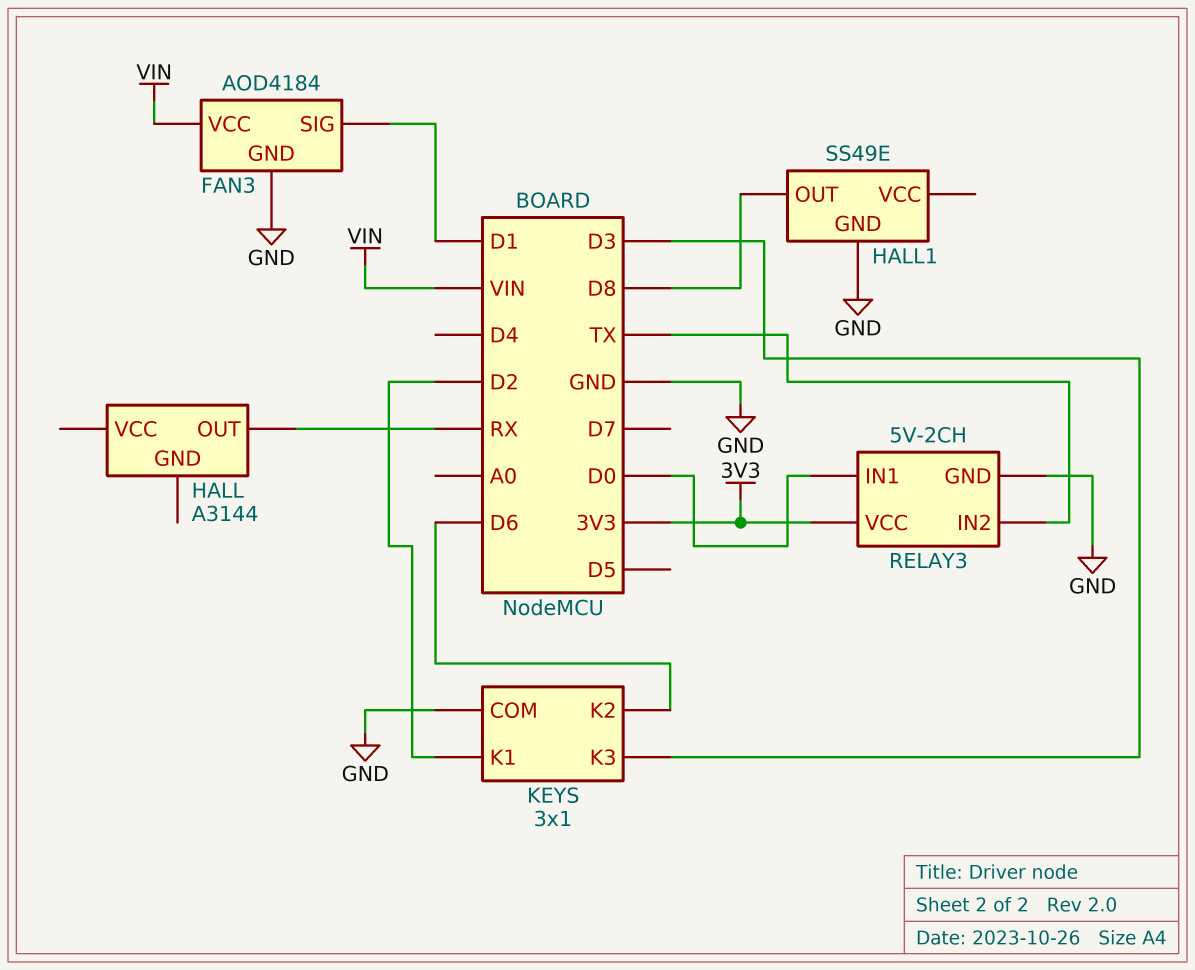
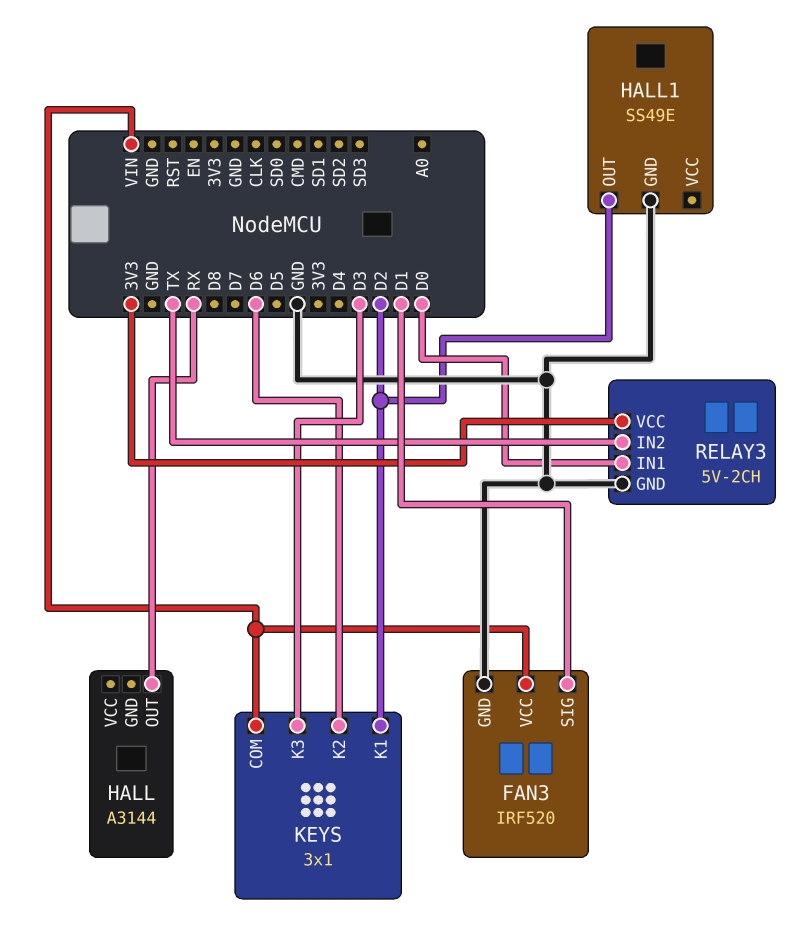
FAN3: AOD4184 -> IRF520
HALL1 pin OUT: D8 -> D2
KEYS pin COM: GND -> VIN

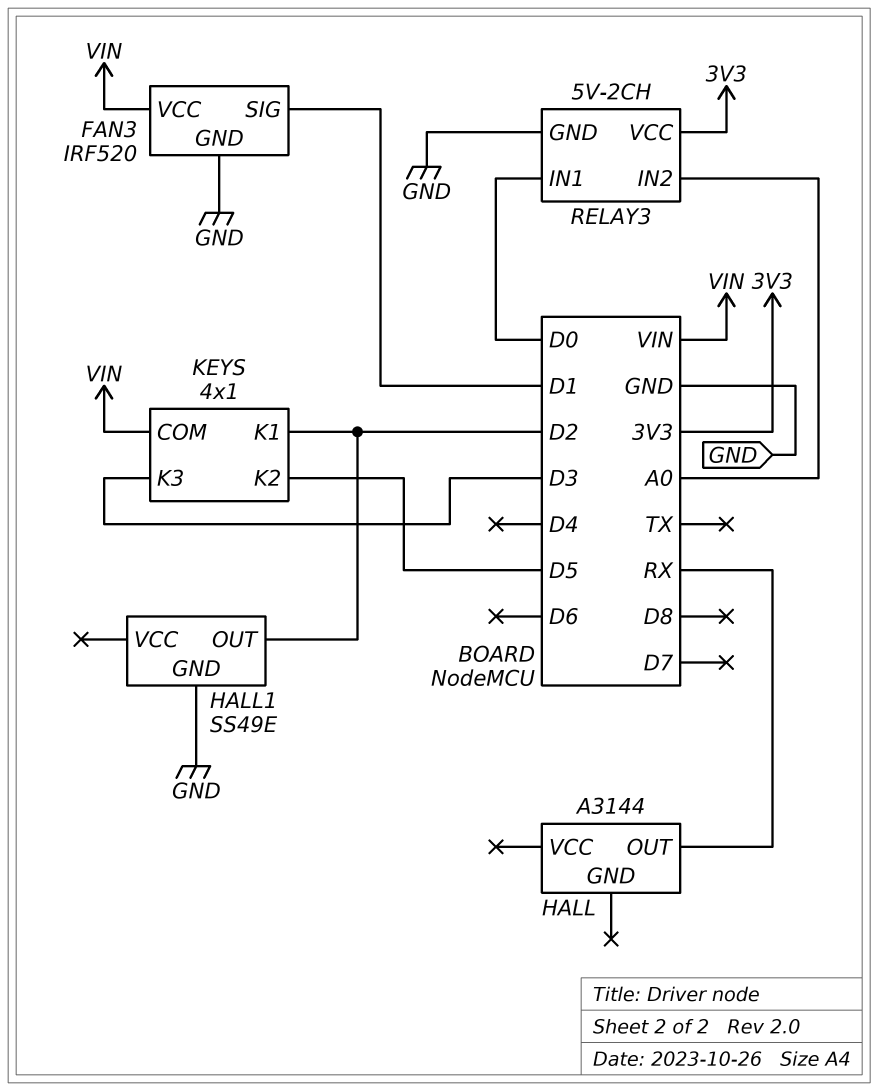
KEYS: 3x1 -> 4x1
KEYS pin K2: D6 -> D5
RELAY3 pin IN2: TX -> A0

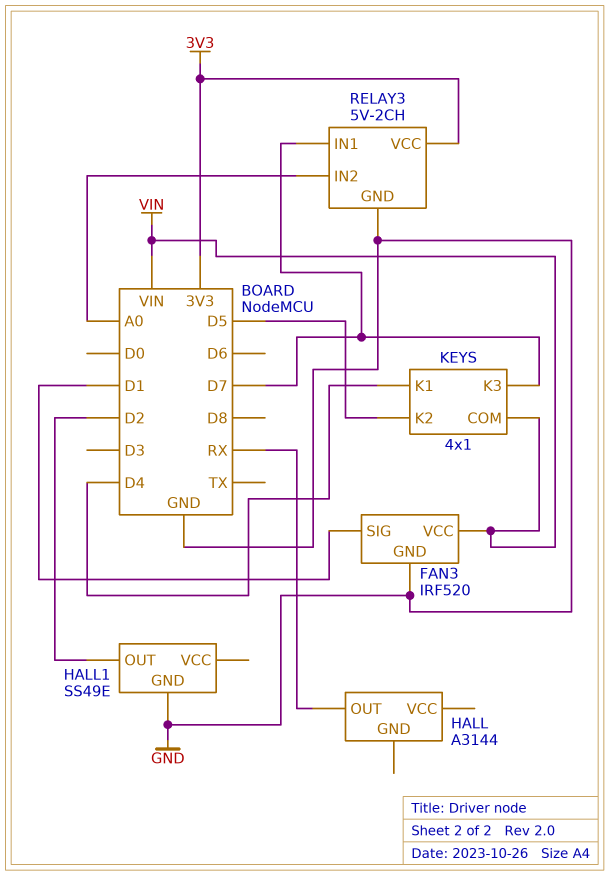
KEYS pin K1: D2 -> D4
KEYS pin K3: D3 -> D7
RELAY3 pin IN1: D0 -> D7

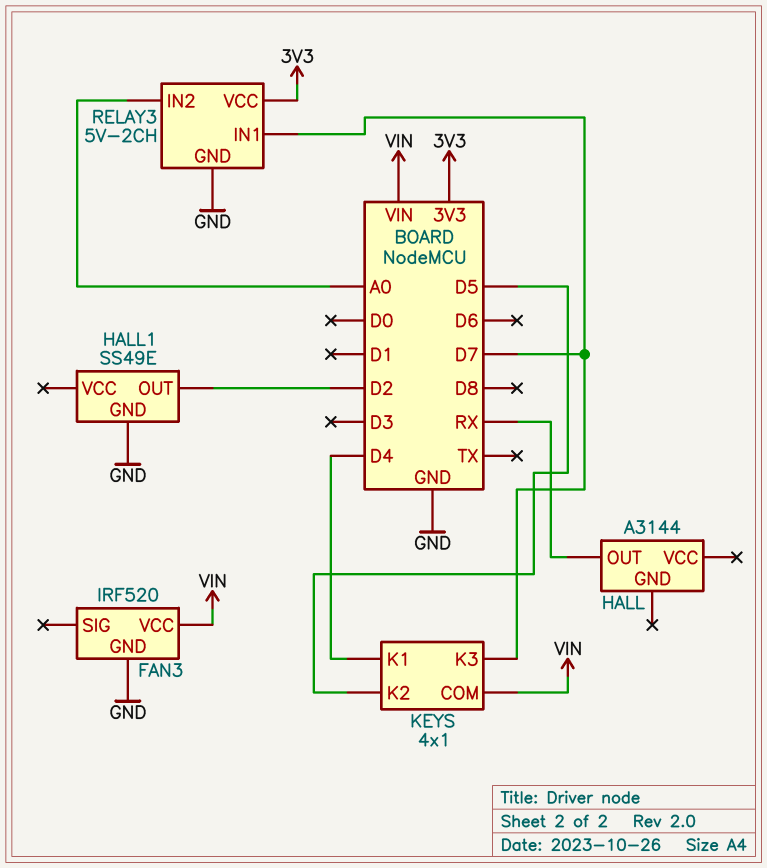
FAN3 pin SIG: D1 -> none

